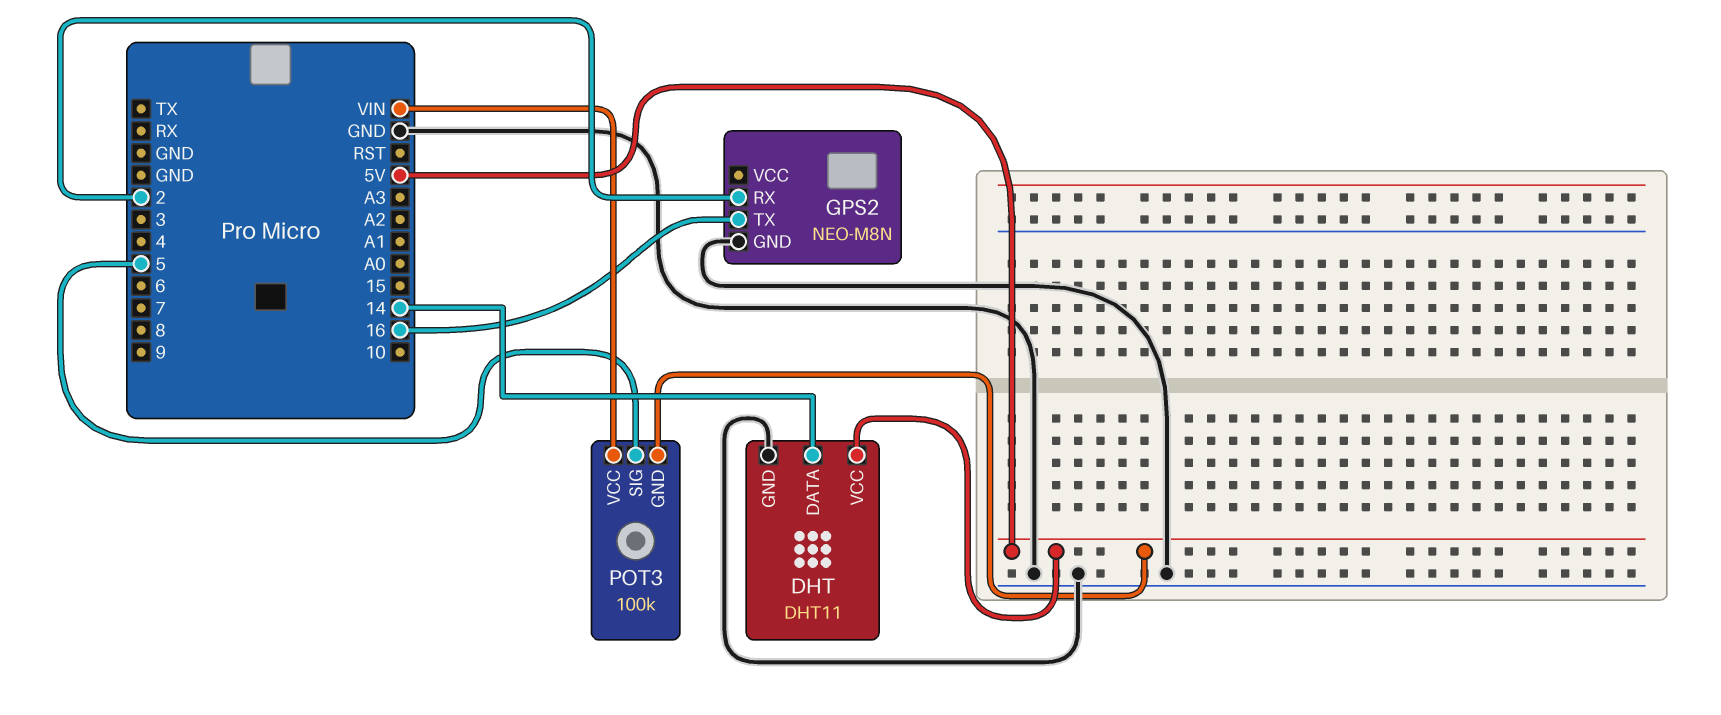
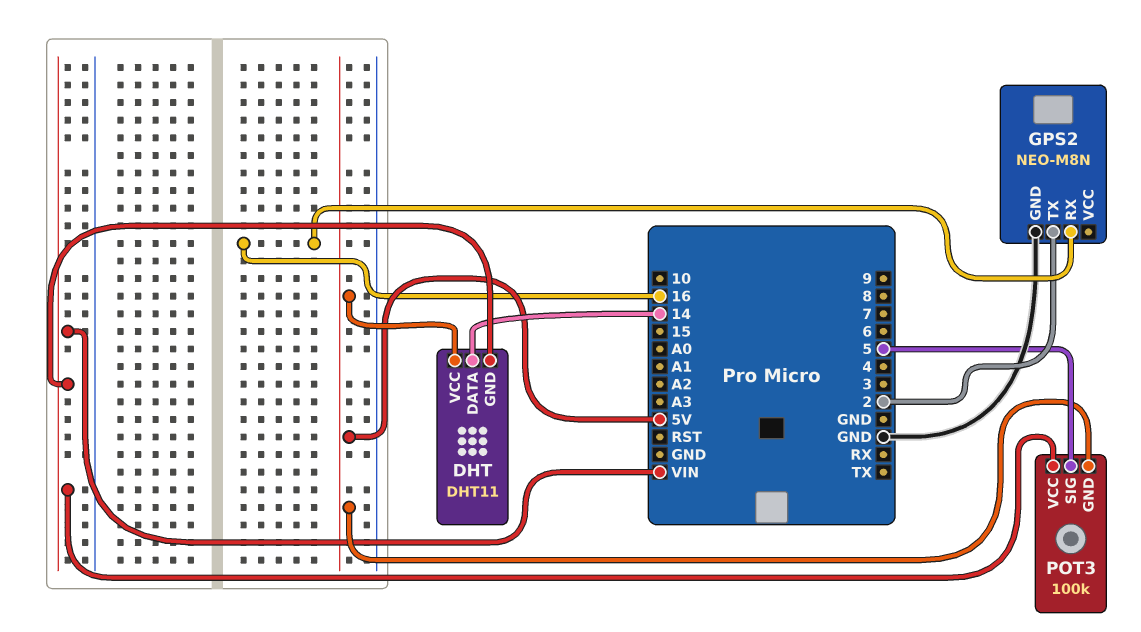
DHT pin GND: GND -> VIN
GPS2 pin RX: 2 -> 16
GPS2 pin TX: 16 -> 2

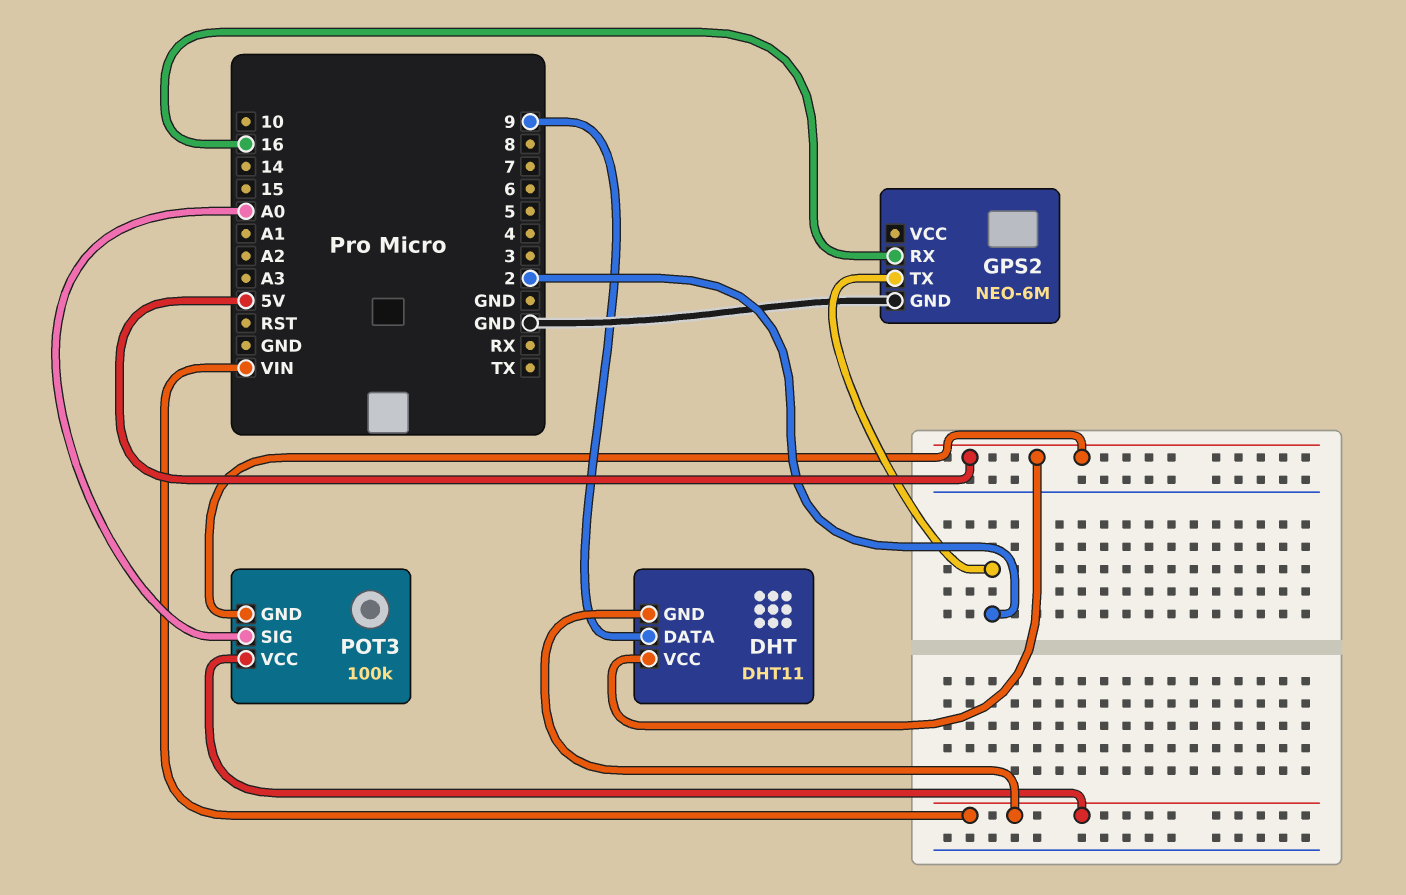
DHT pin DATA: 14 -> 9
GPS2: NEO-M8N -> NEO-6M
POT3 pin SIG: 5 -> A0

